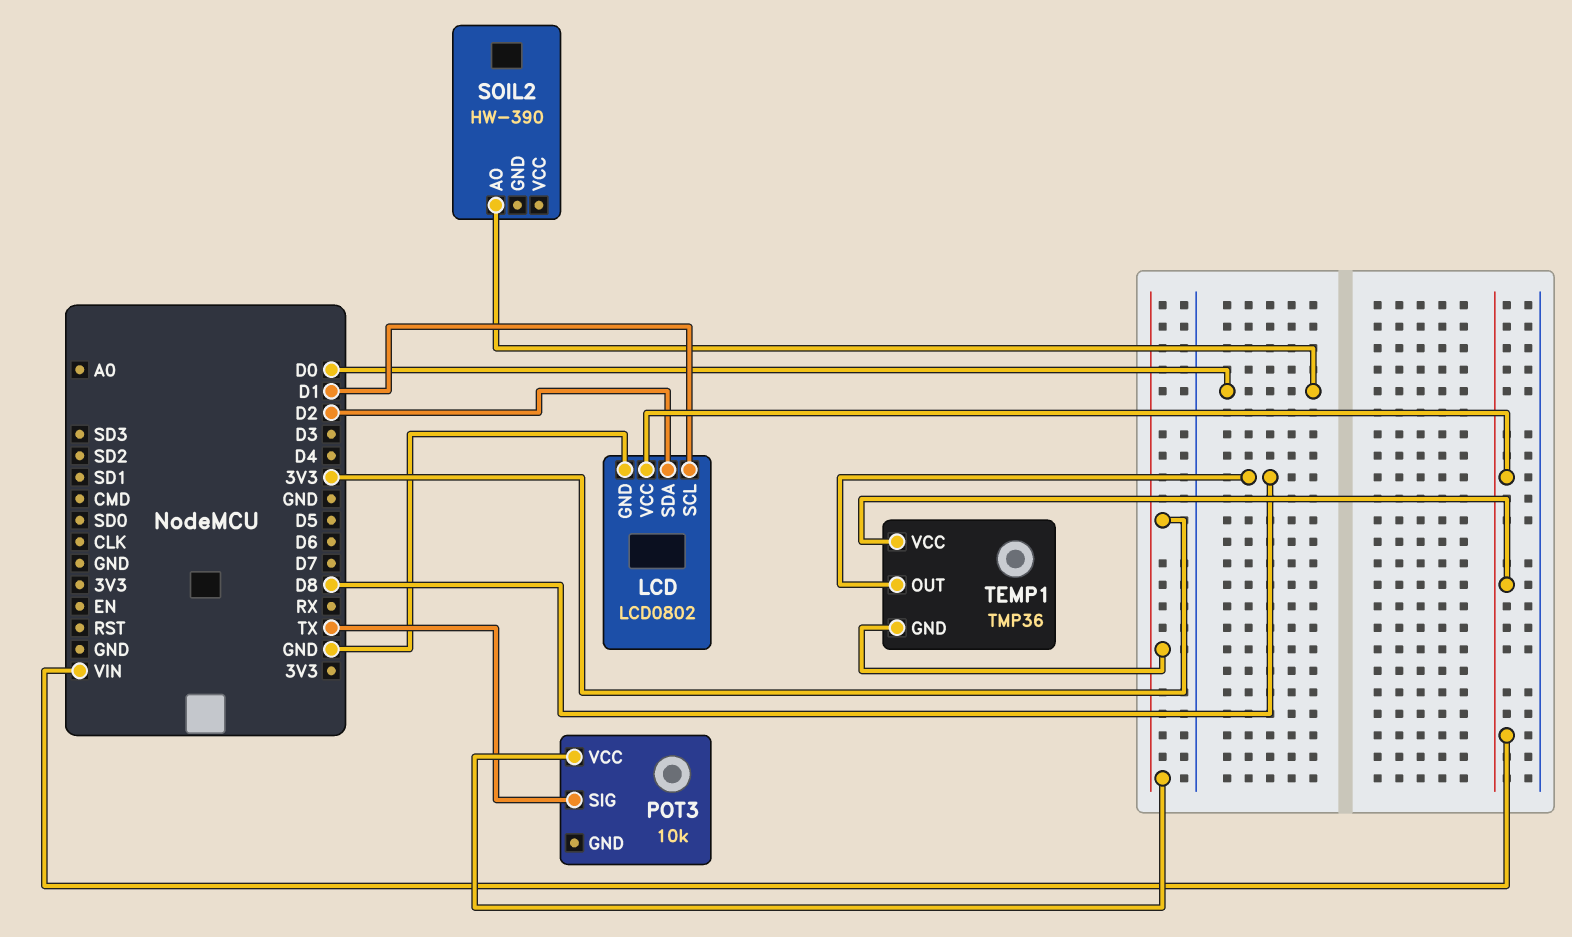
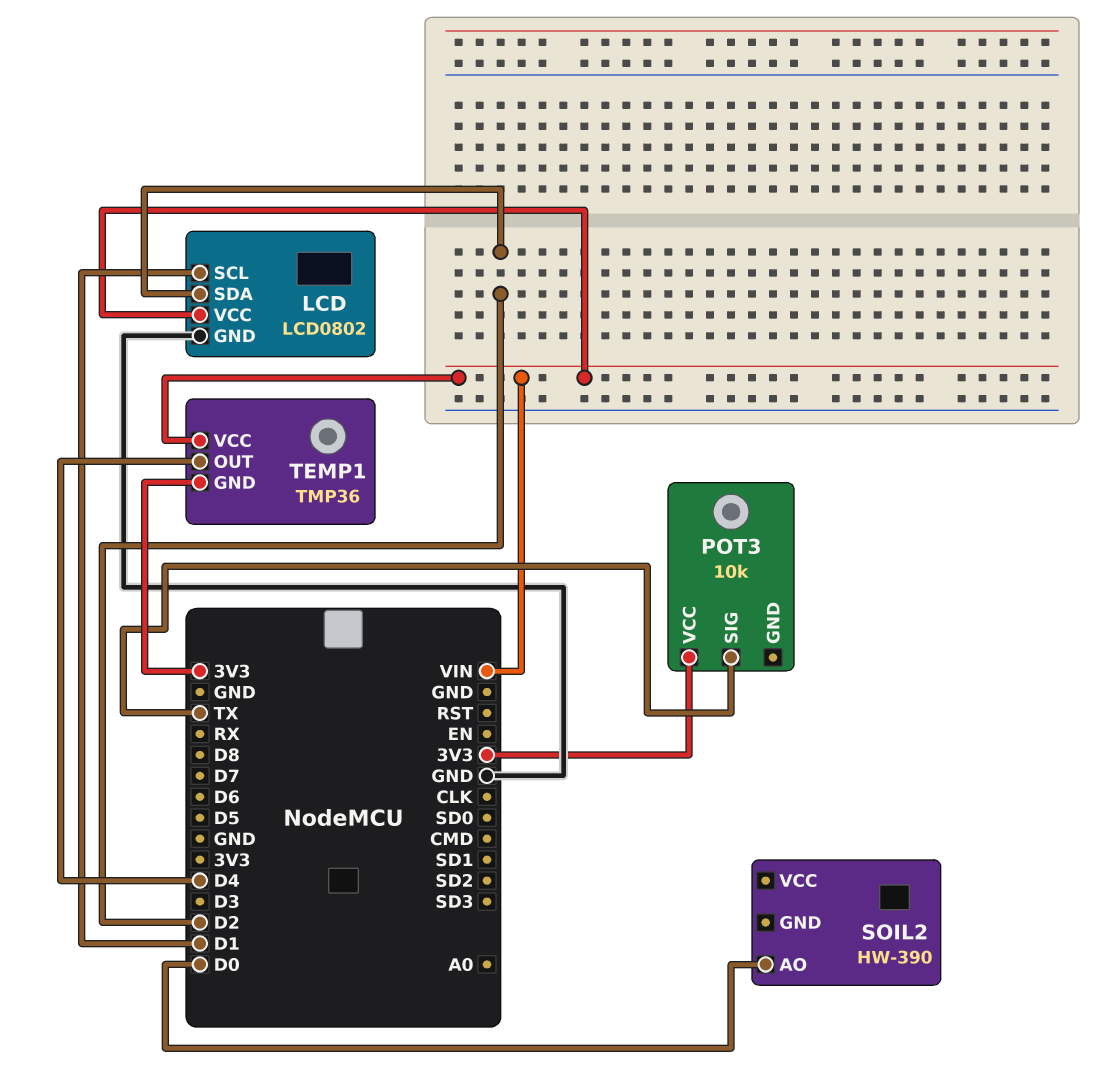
TEMP1 pin OUT: D8 -> D4

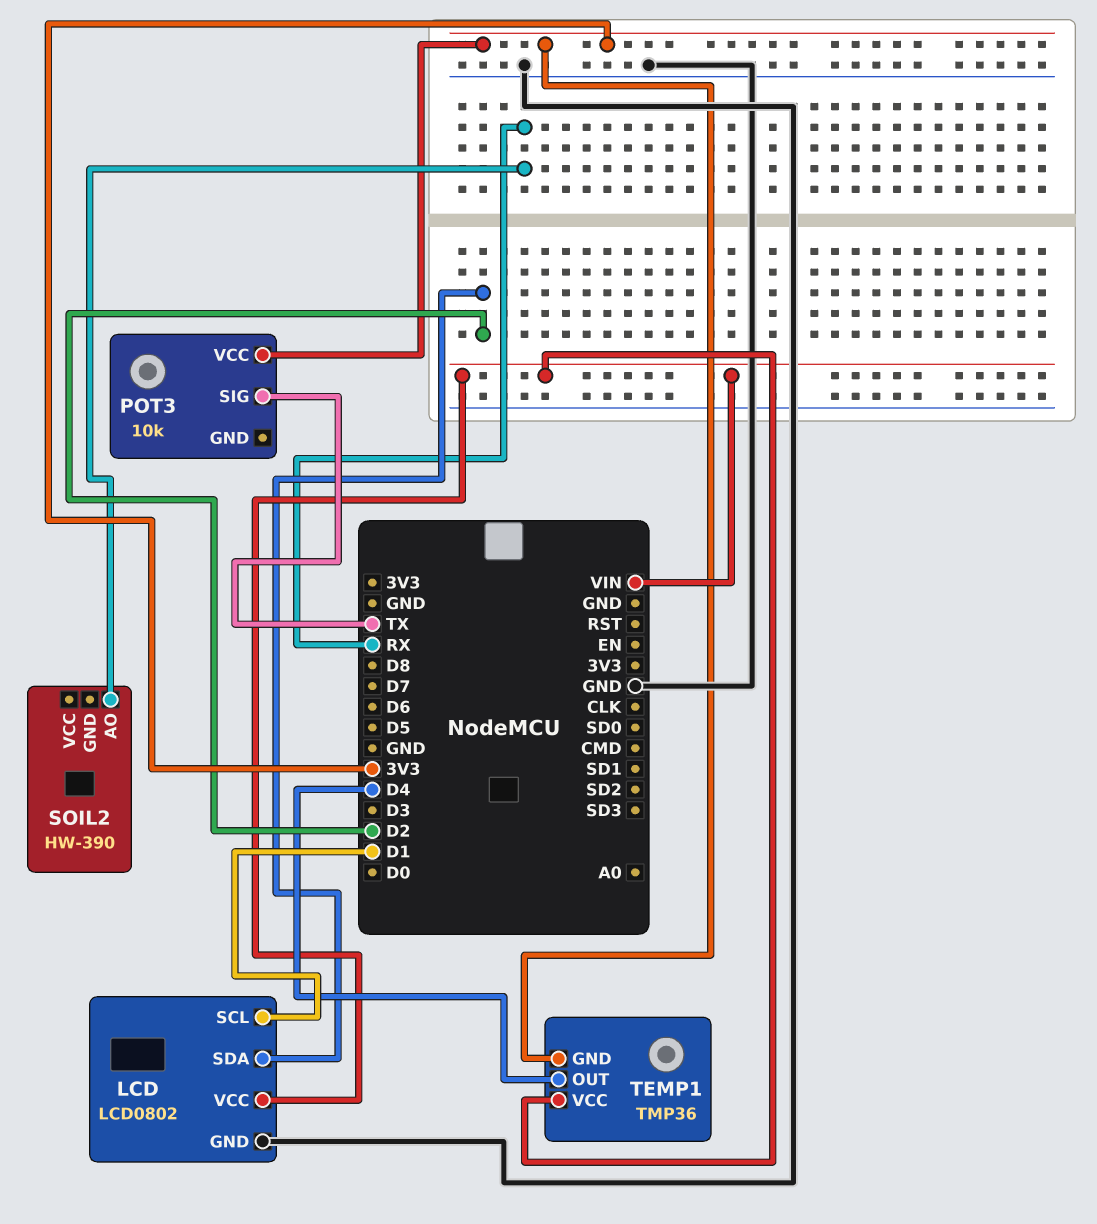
SOIL2 pin AO: D0 -> RX

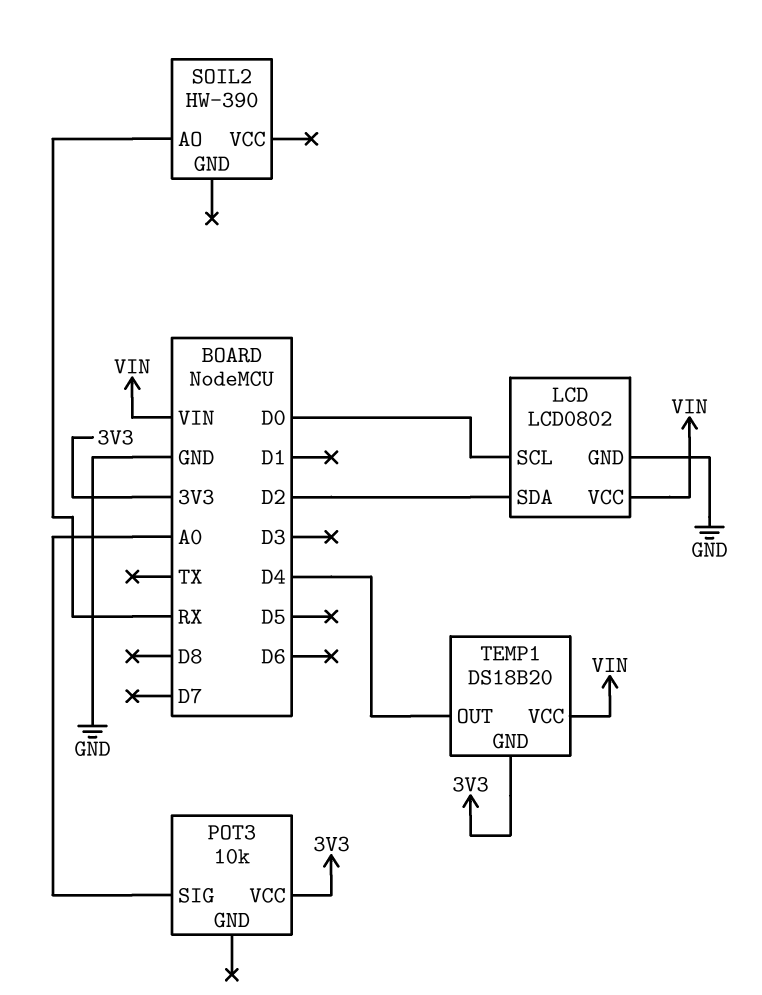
LCD pin SCL: D1 -> D0
POT3 pin SIG: TX -> A0
TEMP1: TMP36 -> DS18B20

